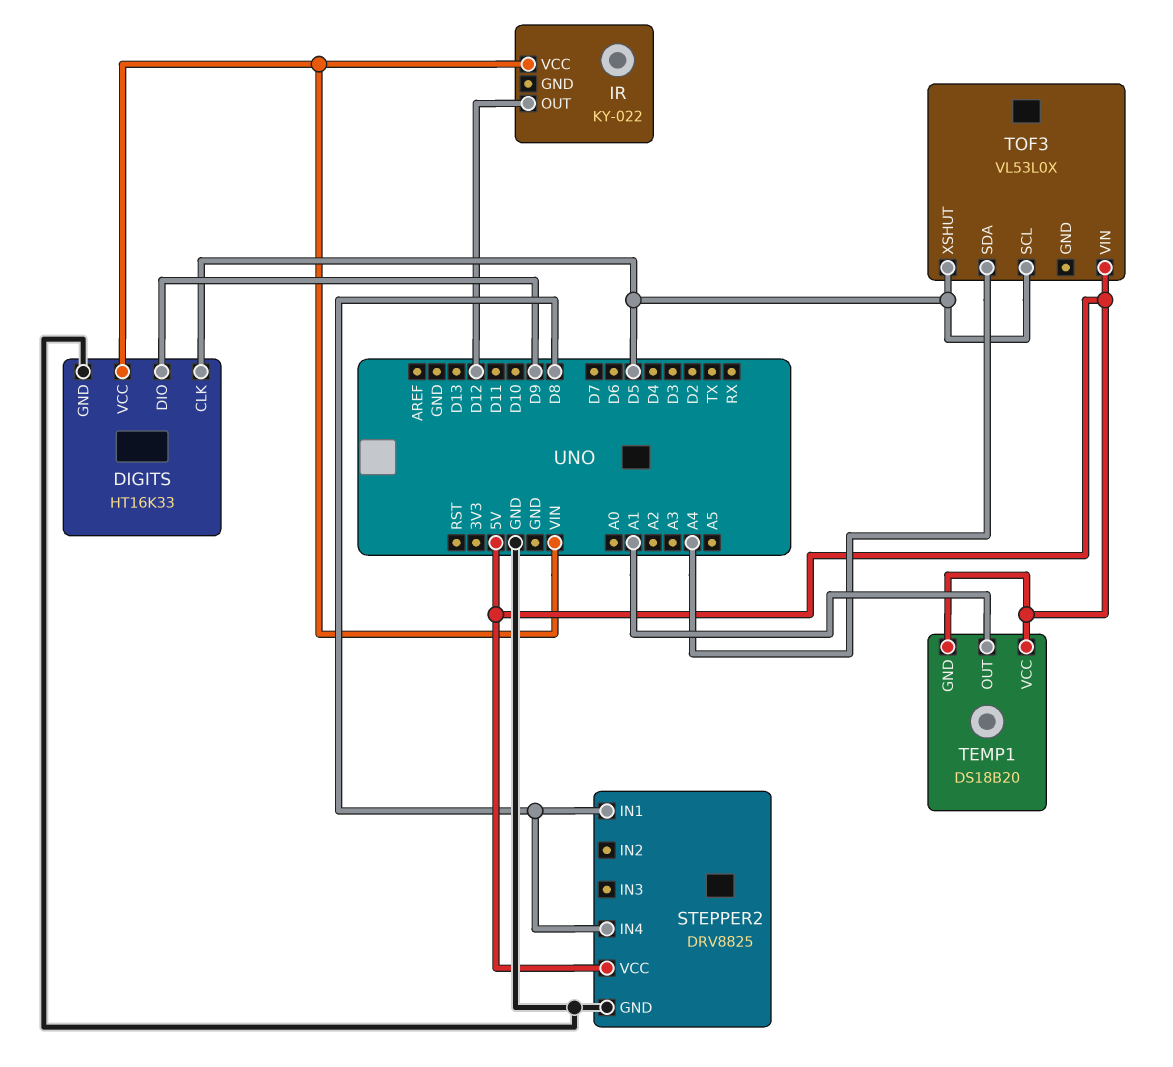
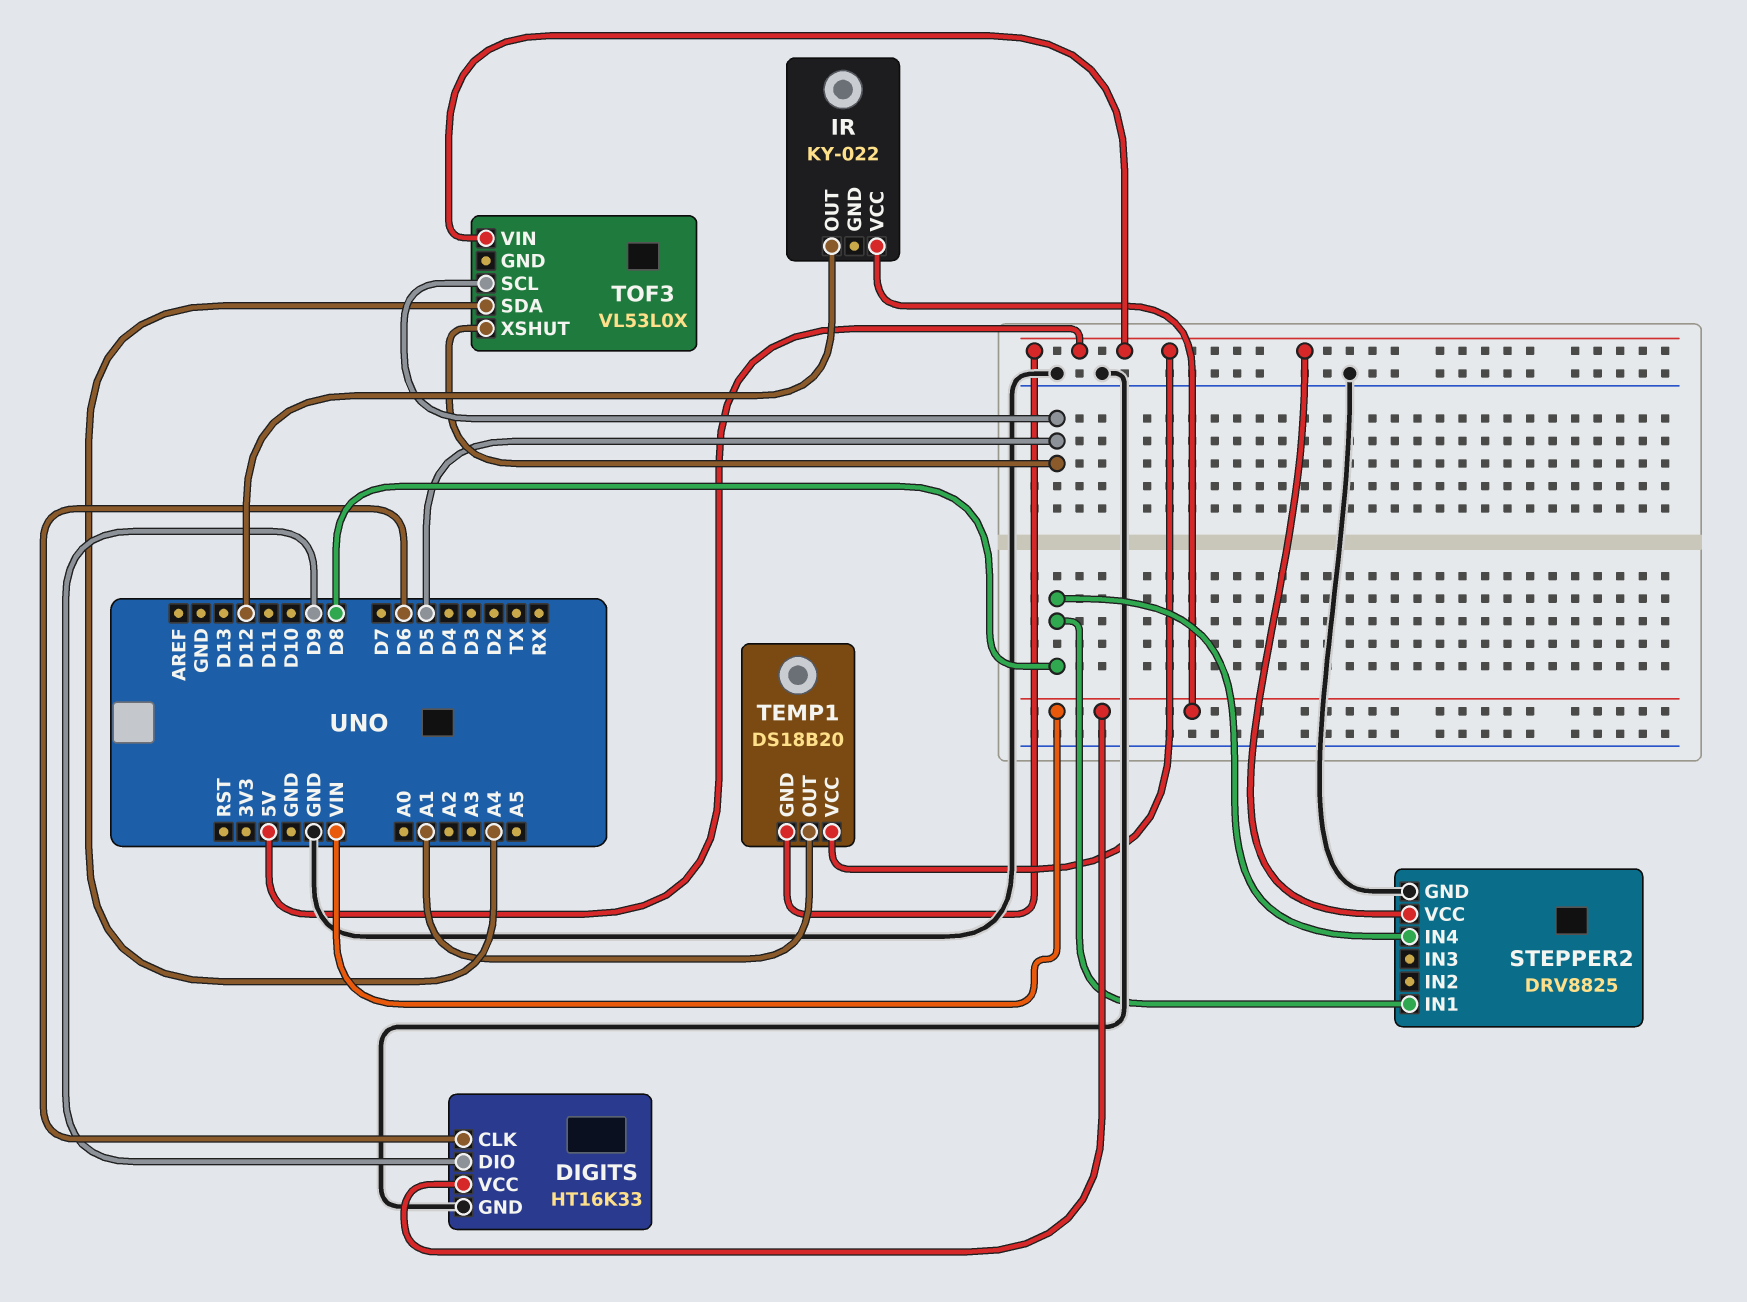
DIGITS pin CLK: D5 -> D6

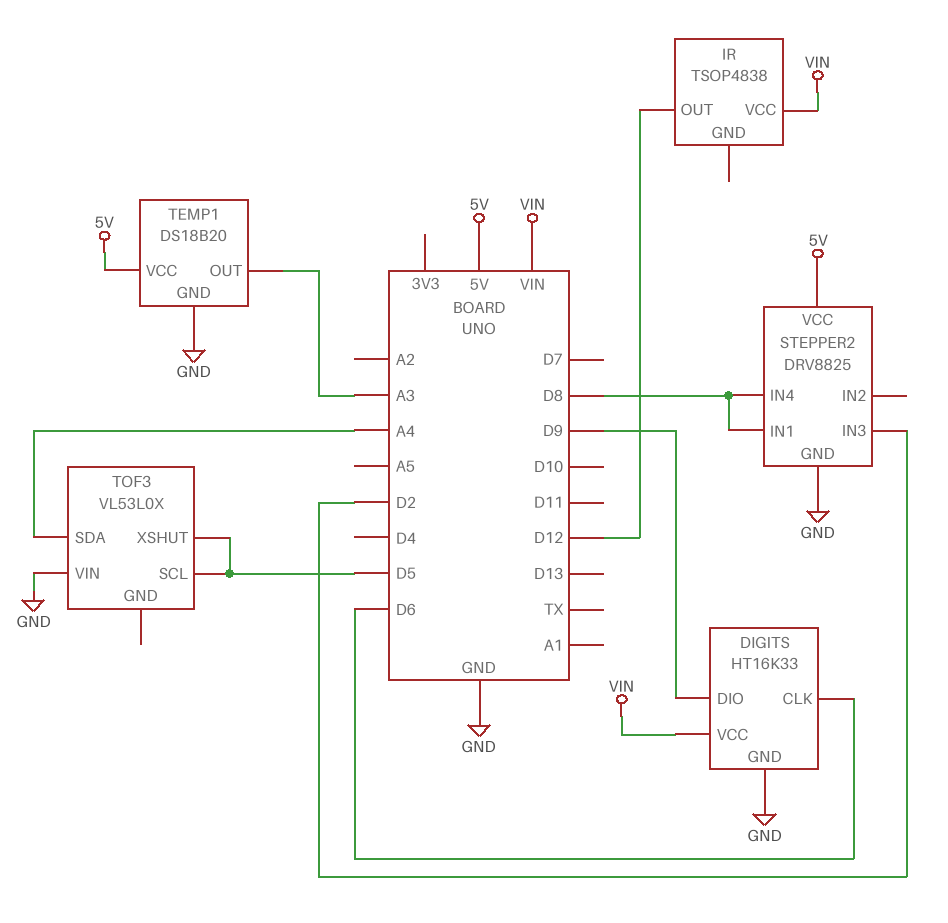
IR: KY-022 -> TSOP4838
STEPPER2 pin IN3: none -> D2
TEMP1 pin GND: 5V -> GND
TEMP1 pin OUT: A1 -> A3
TOF3 pin VIN: 5V -> GND

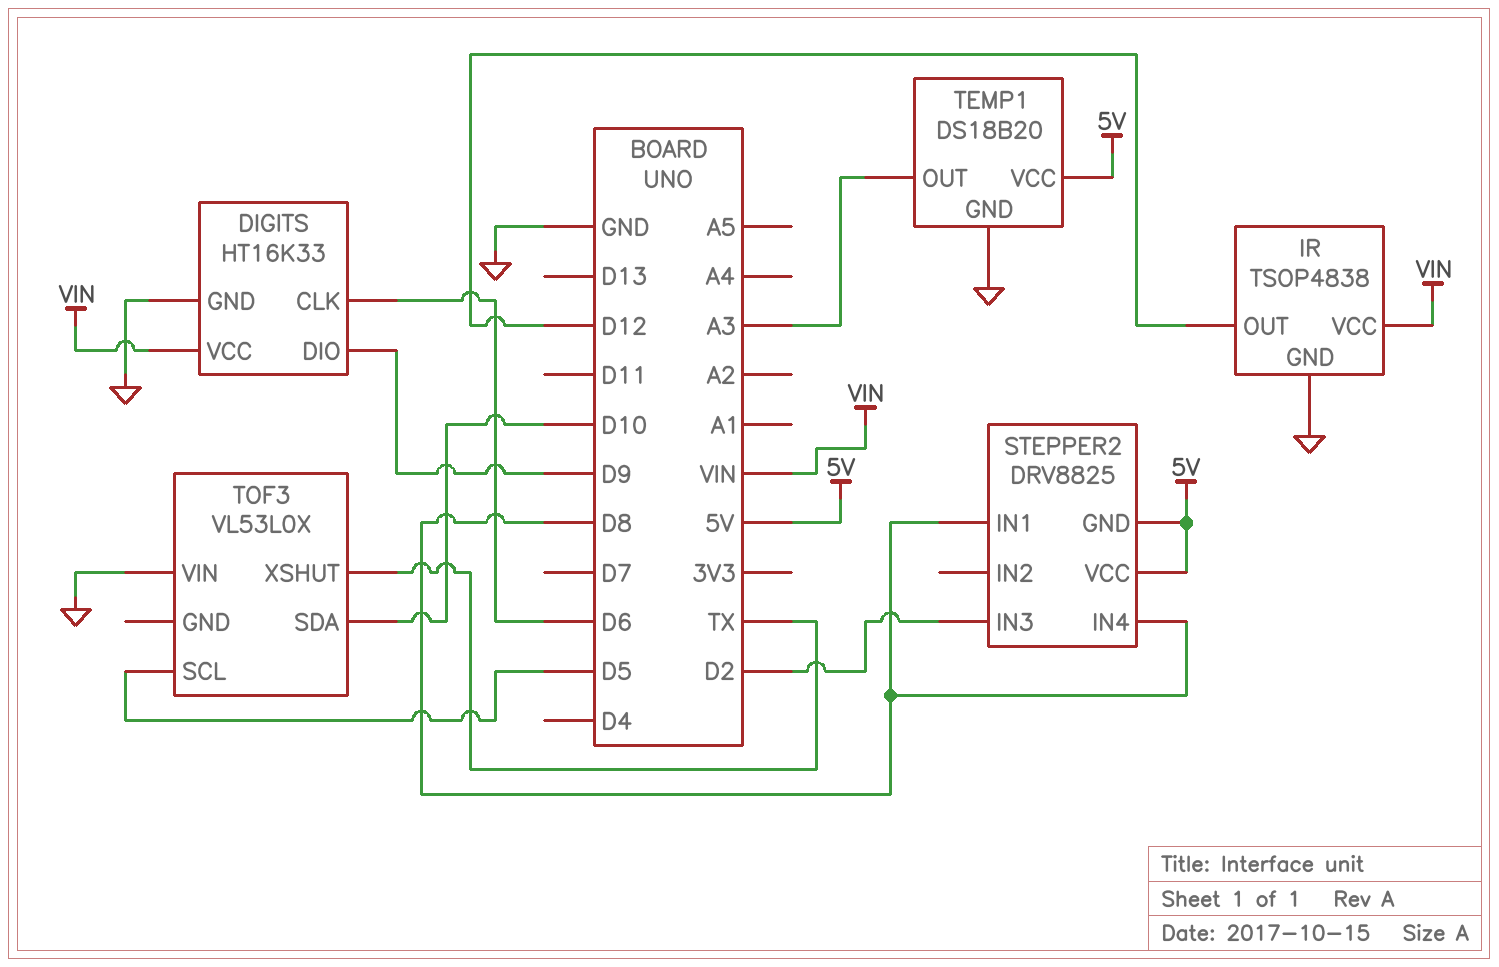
IR pin GND: none -> GND
STEPPER2 pin GND: GND -> 5V
TOF3 pin SDA: A4 -> D10
TOF3 pin XSHUT: D5 -> TX

